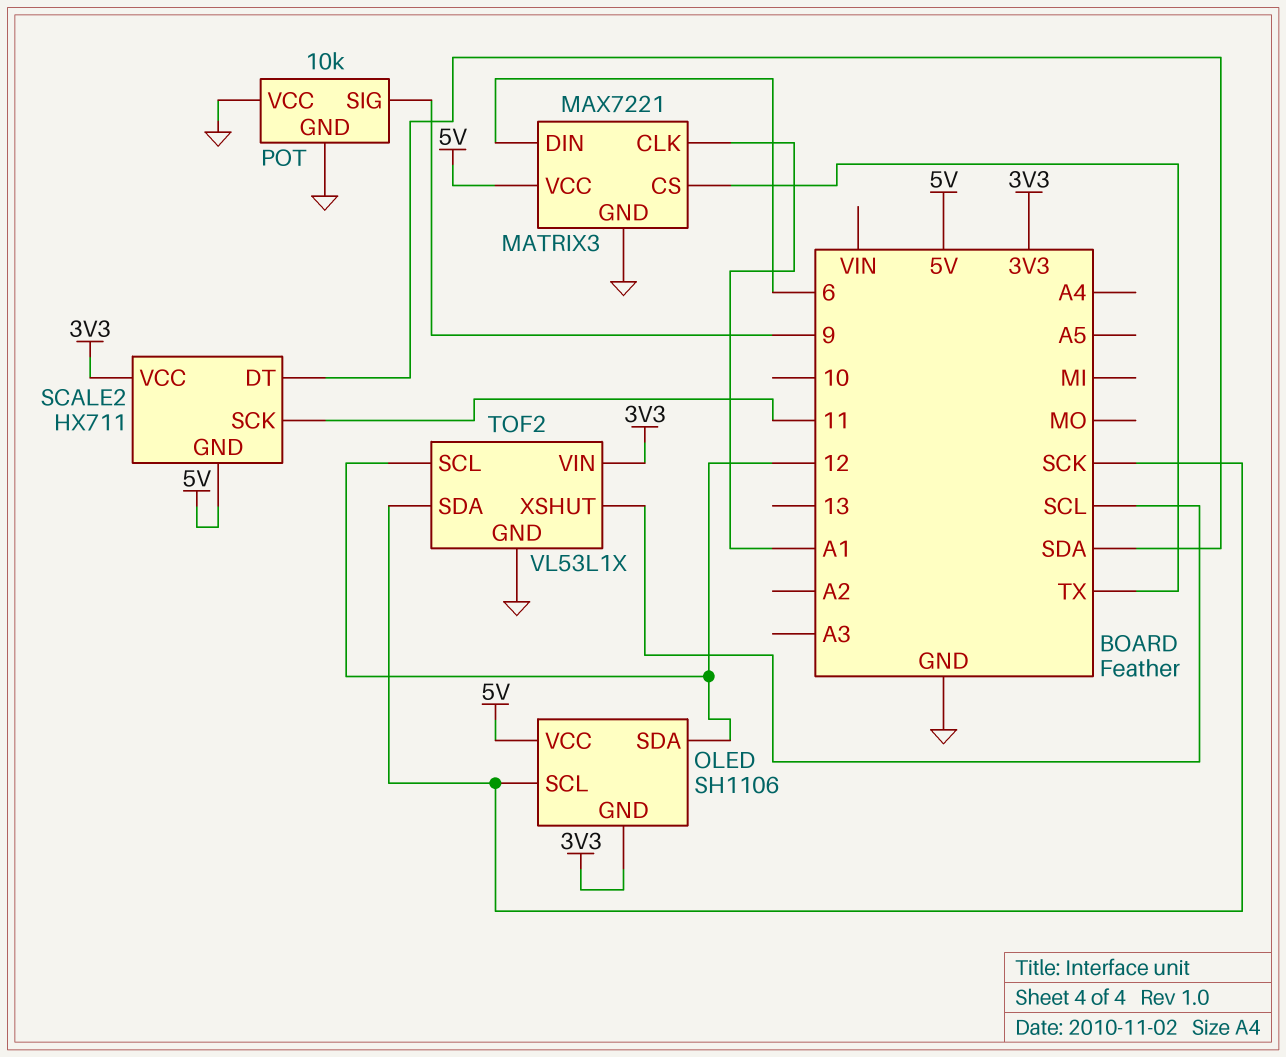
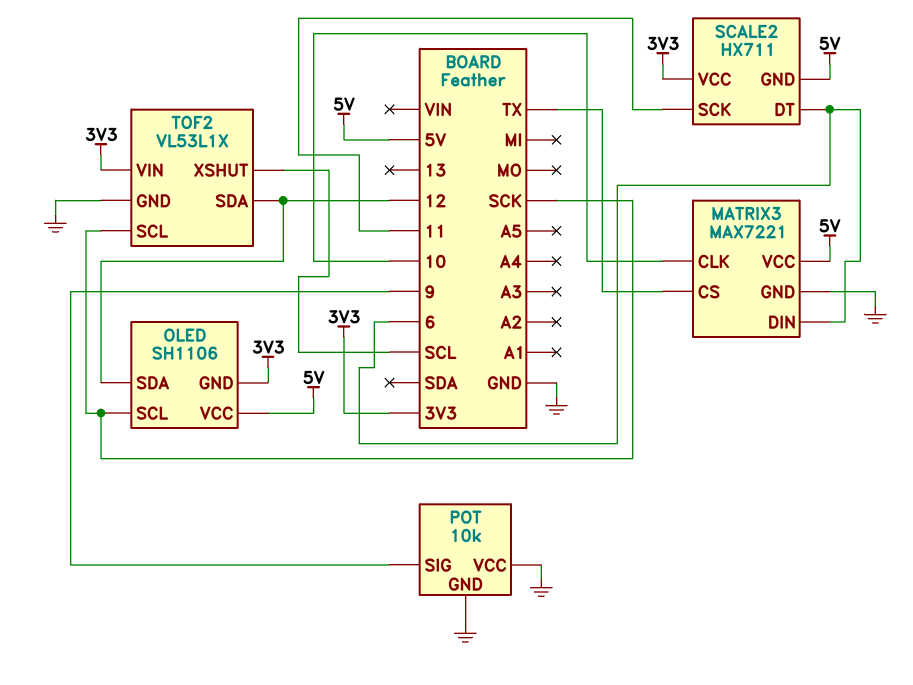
MATRIX3 pin CLK: A1 -> 10
SCALE2 pin DT: SDA -> 6
TOF2 pin SCL: 12 -> SCK
TOF2 pin SDA: SCK -> 12

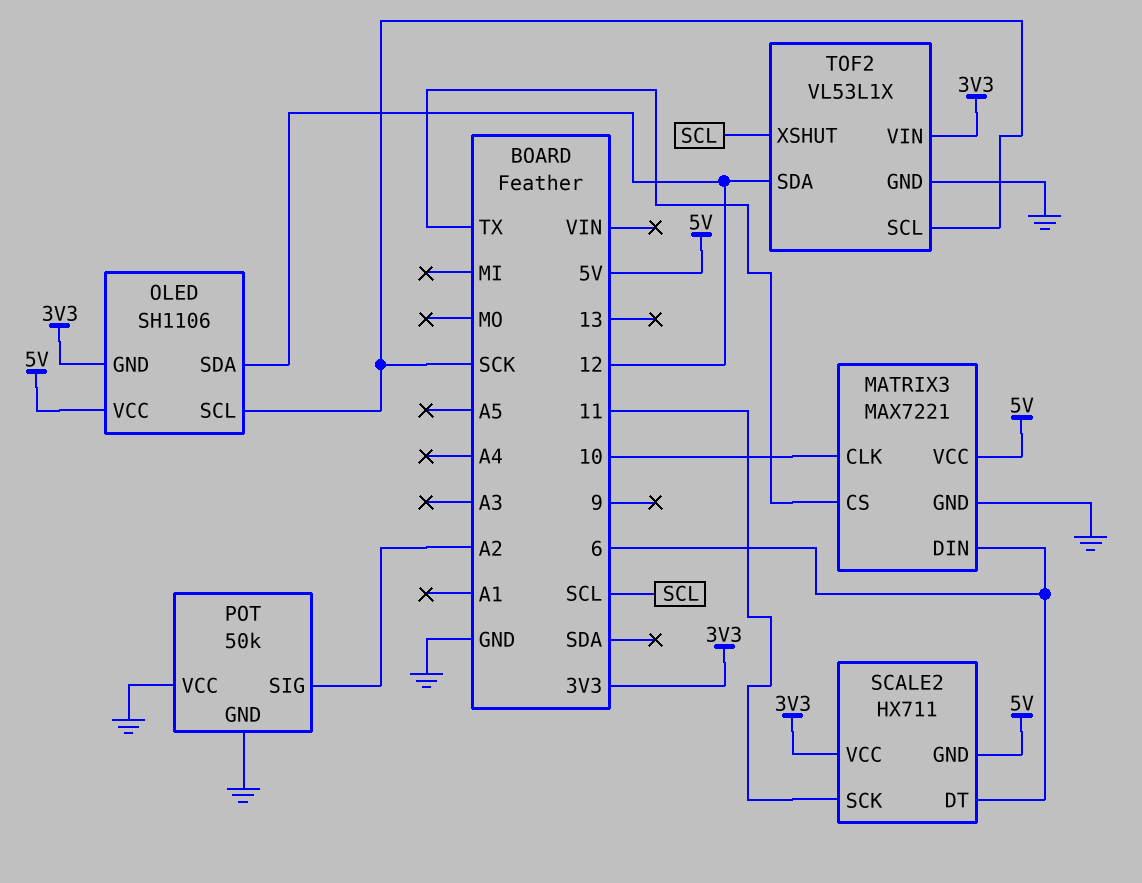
POT: 10k -> 50k
POT pin SIG: 9 -> A2

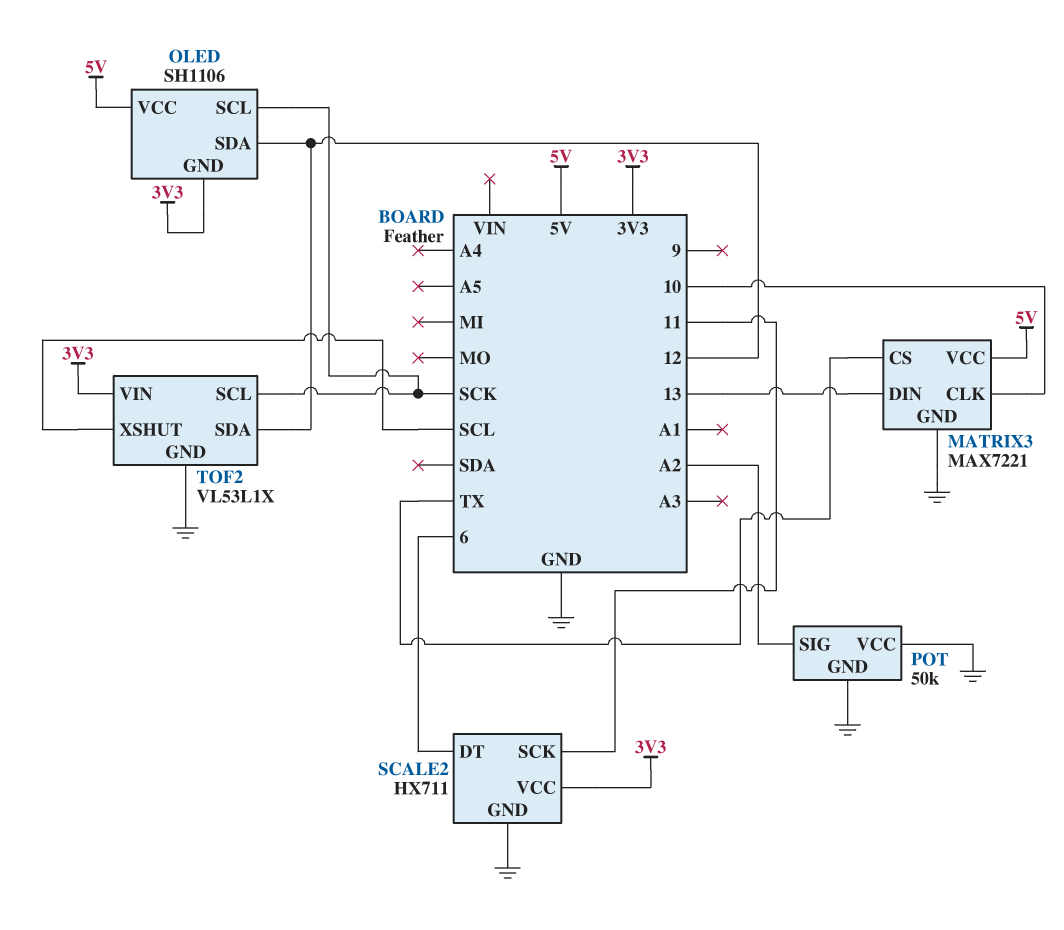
MATRIX3 pin DIN: 6 -> 13
SCALE2 pin GND: 5V -> GND

